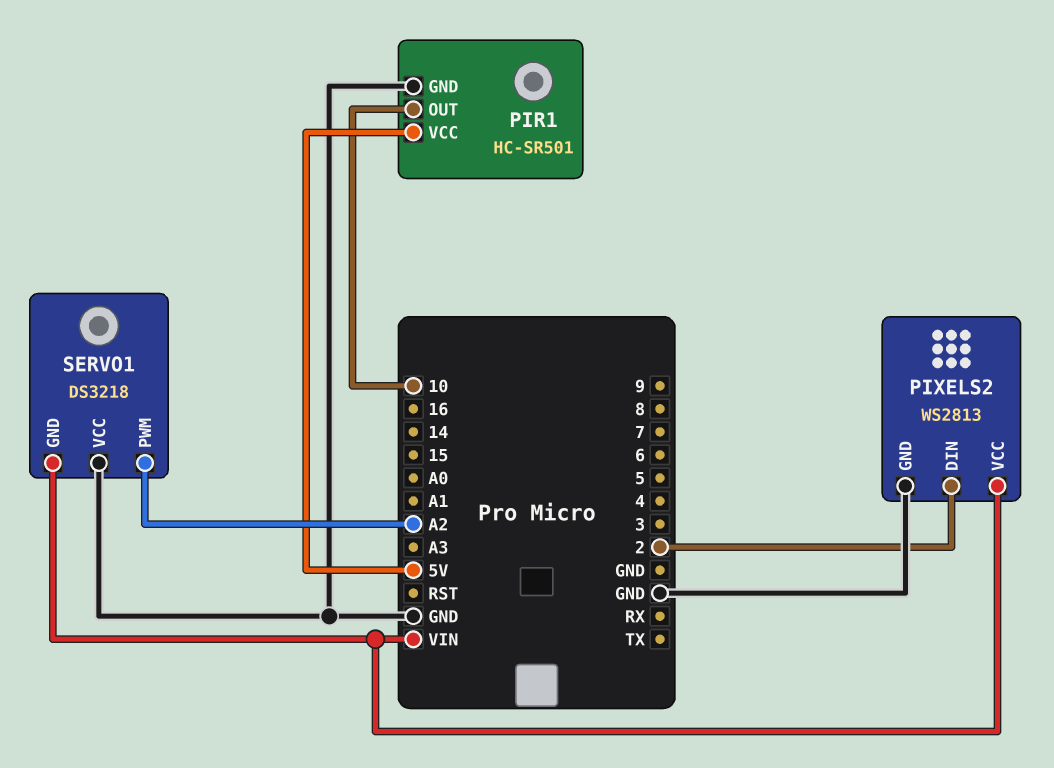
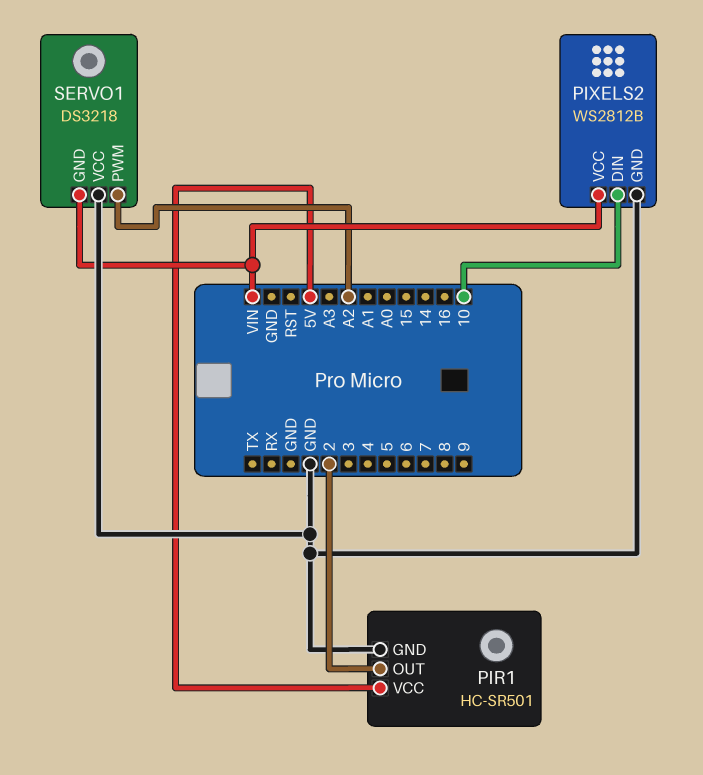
PIR1 pin OUT: 10 -> 2
PIXELS2: WS2813 -> WS2812B
PIXELS2 pin DIN: 2 -> 10

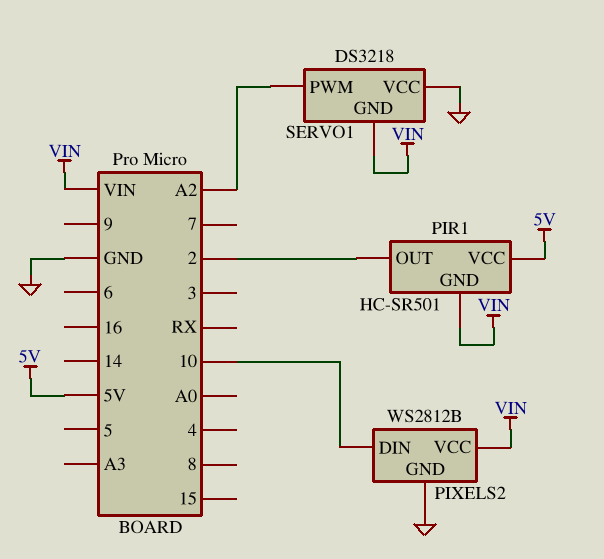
PIR1 pin GND: GND -> VIN

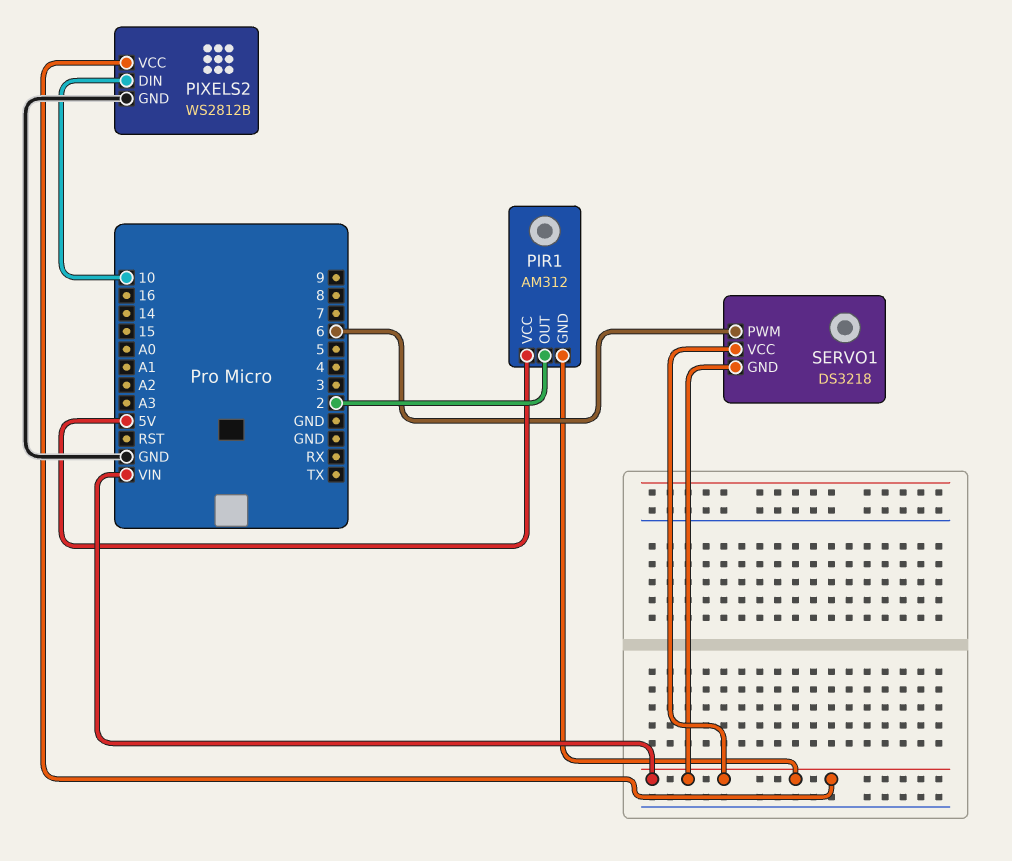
PIR1: HC-SR501 -> AM312
SERVO1 pin PWM: A2 -> 6
SERVO1 pin VCC: GND -> VIN

